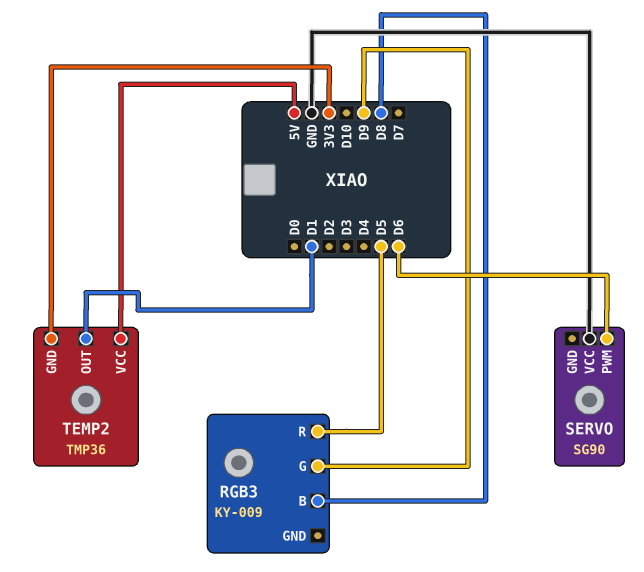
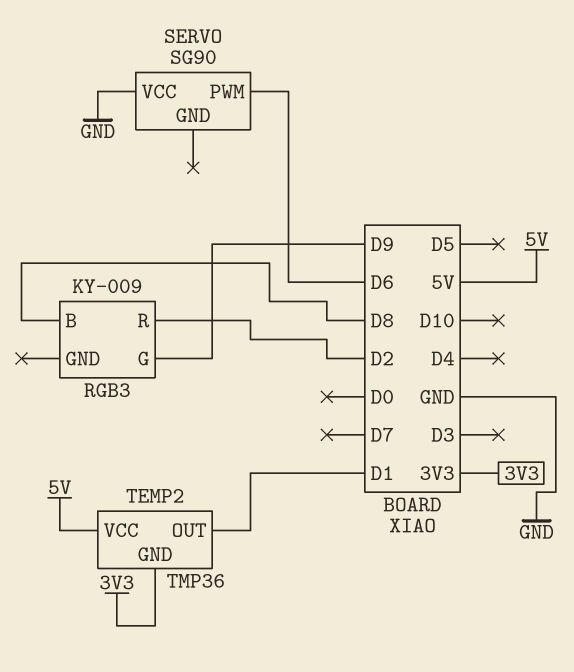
RGB3 pin R: D5 -> D2

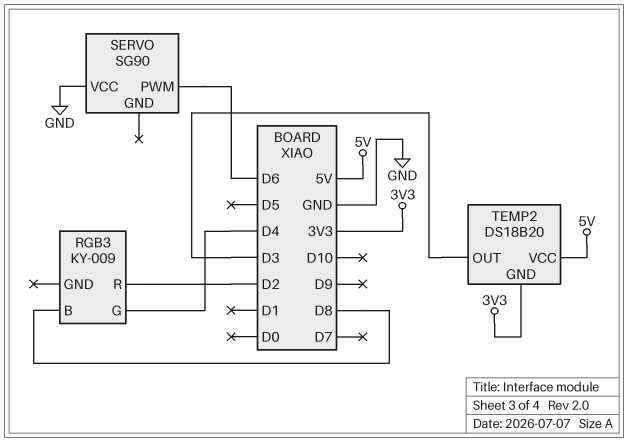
RGB3 pin G: D9 -> D4
TEMP2: TMP36 -> DS18B20
TEMP2 pin OUT: D1 -> D3

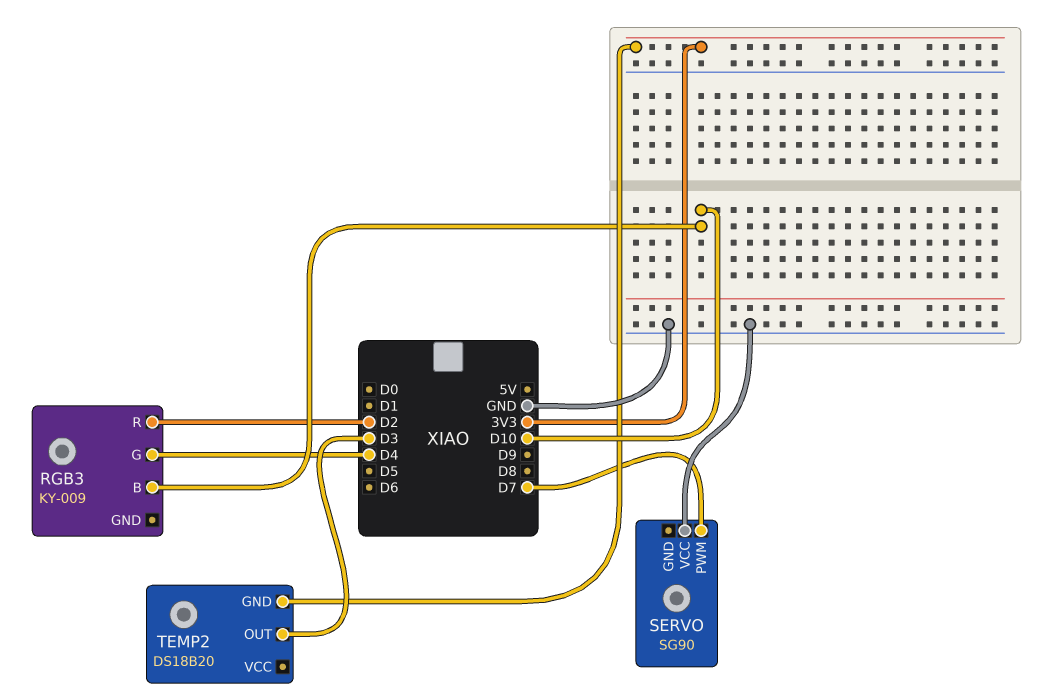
RGB3 pin B: D8 -> D10
SERVO pin PWM: D6 -> D7
TEMP2 pin VCC: 5V -> none

